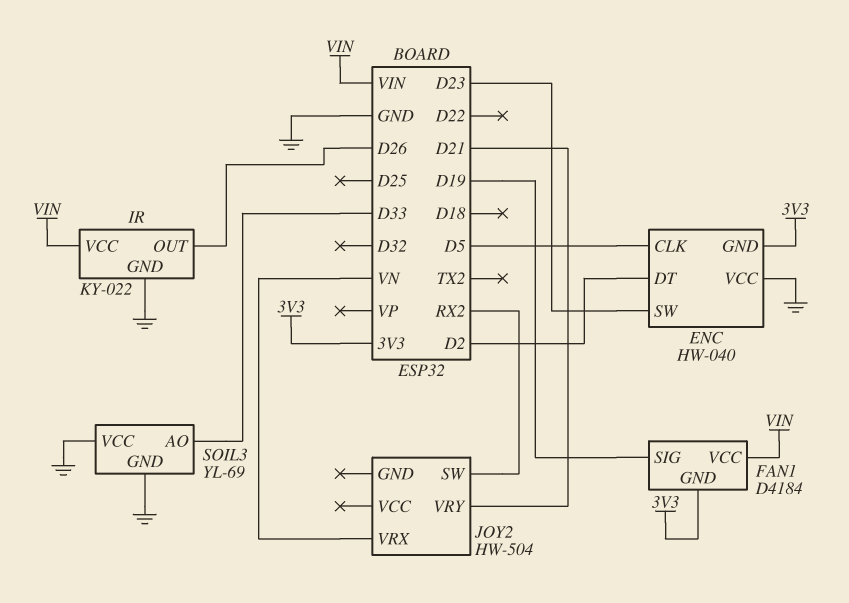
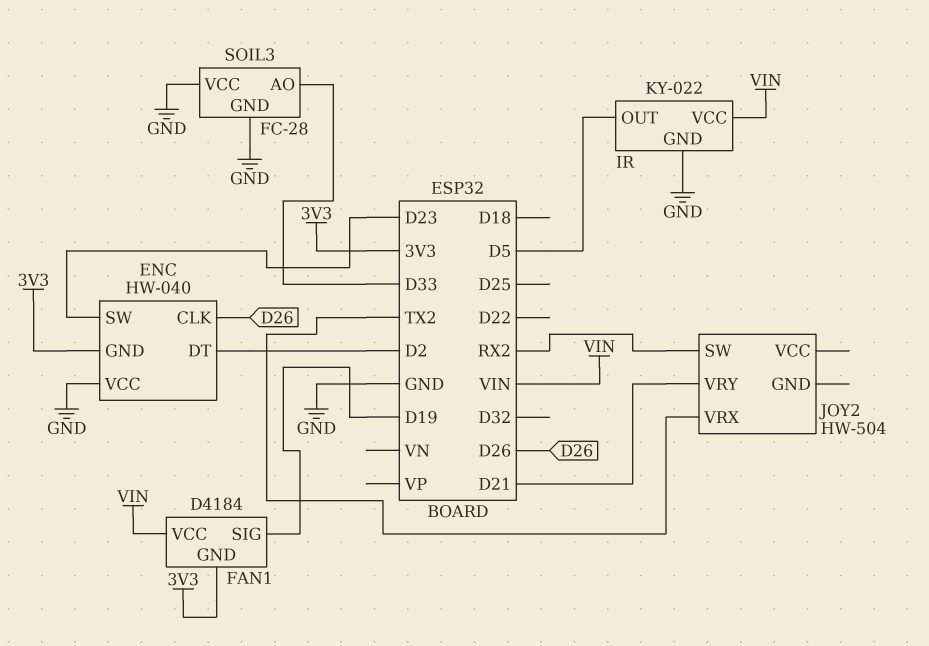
ENC pin CLK: D5 -> D26
IR pin OUT: D26 -> D5
JOY2 pin VRX: VN -> TX2
SOIL3: YL-69 -> FC-28

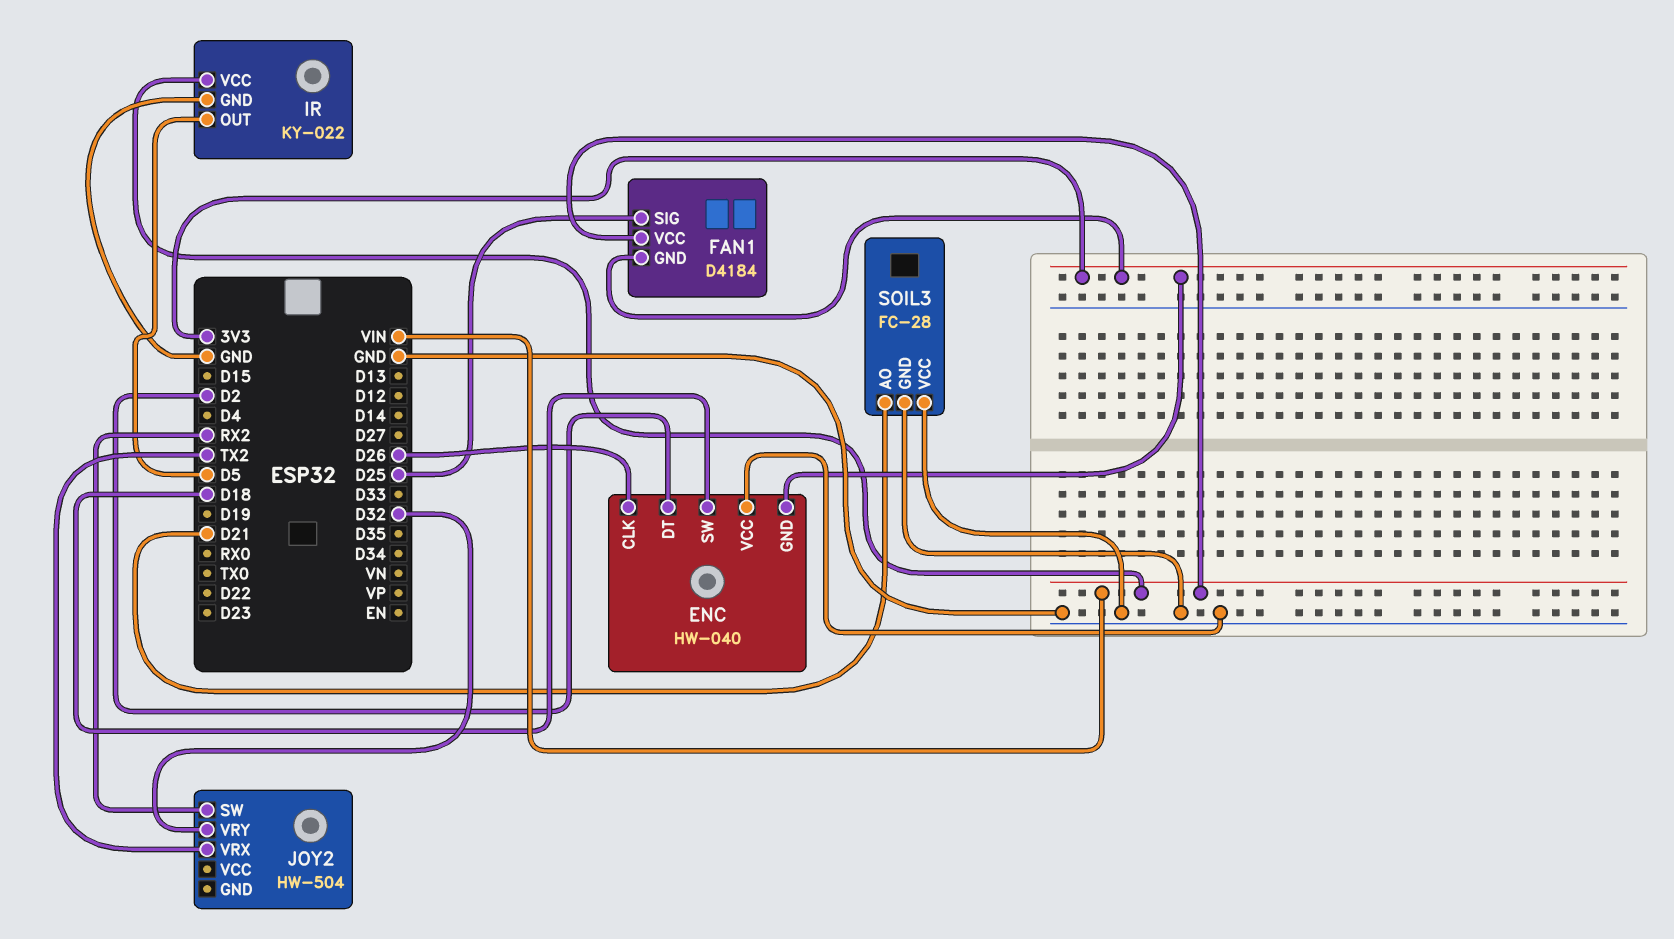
ENC pin SW: D23 -> D18
FAN1 pin SIG: D19 -> D25
JOY2 pin VRY: D21 -> D32
SOIL3 pin AO: D33 -> D21

